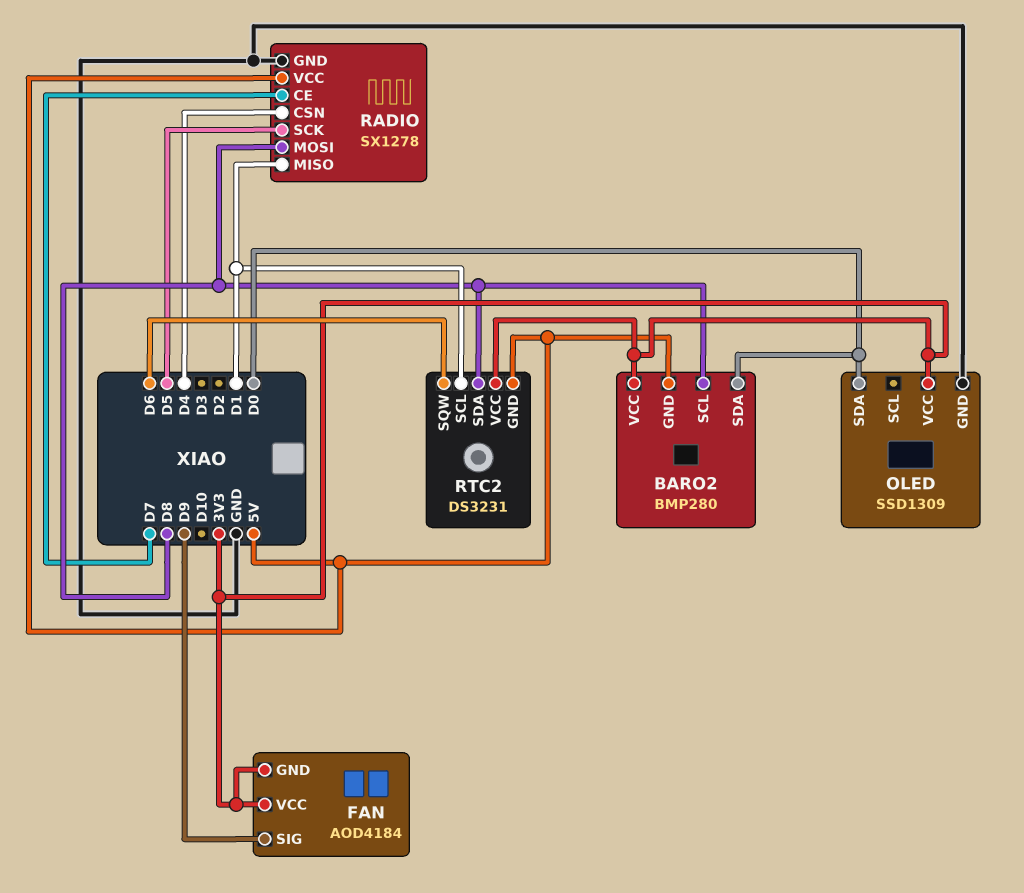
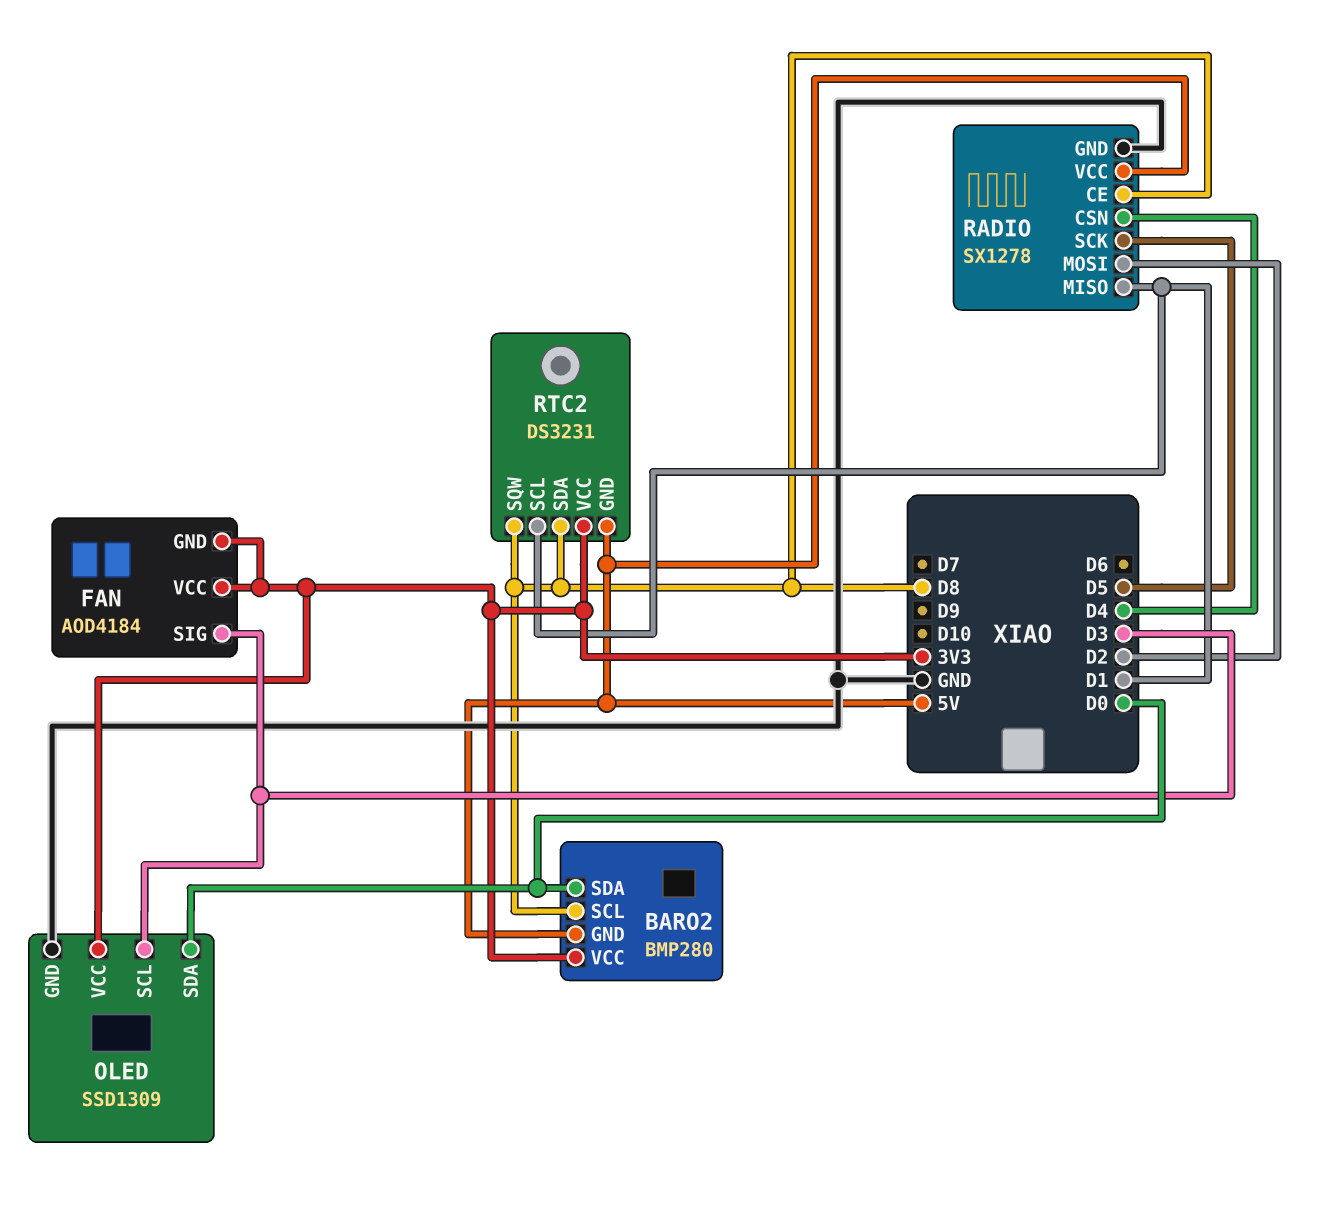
FAN pin SIG: D9 -> D3
OLED pin SCL: none -> D3
RADIO pin CE: D7 -> D8
RADIO pin MOSI: D8 -> D2
RTC2 pin SQW: D6 -> D8

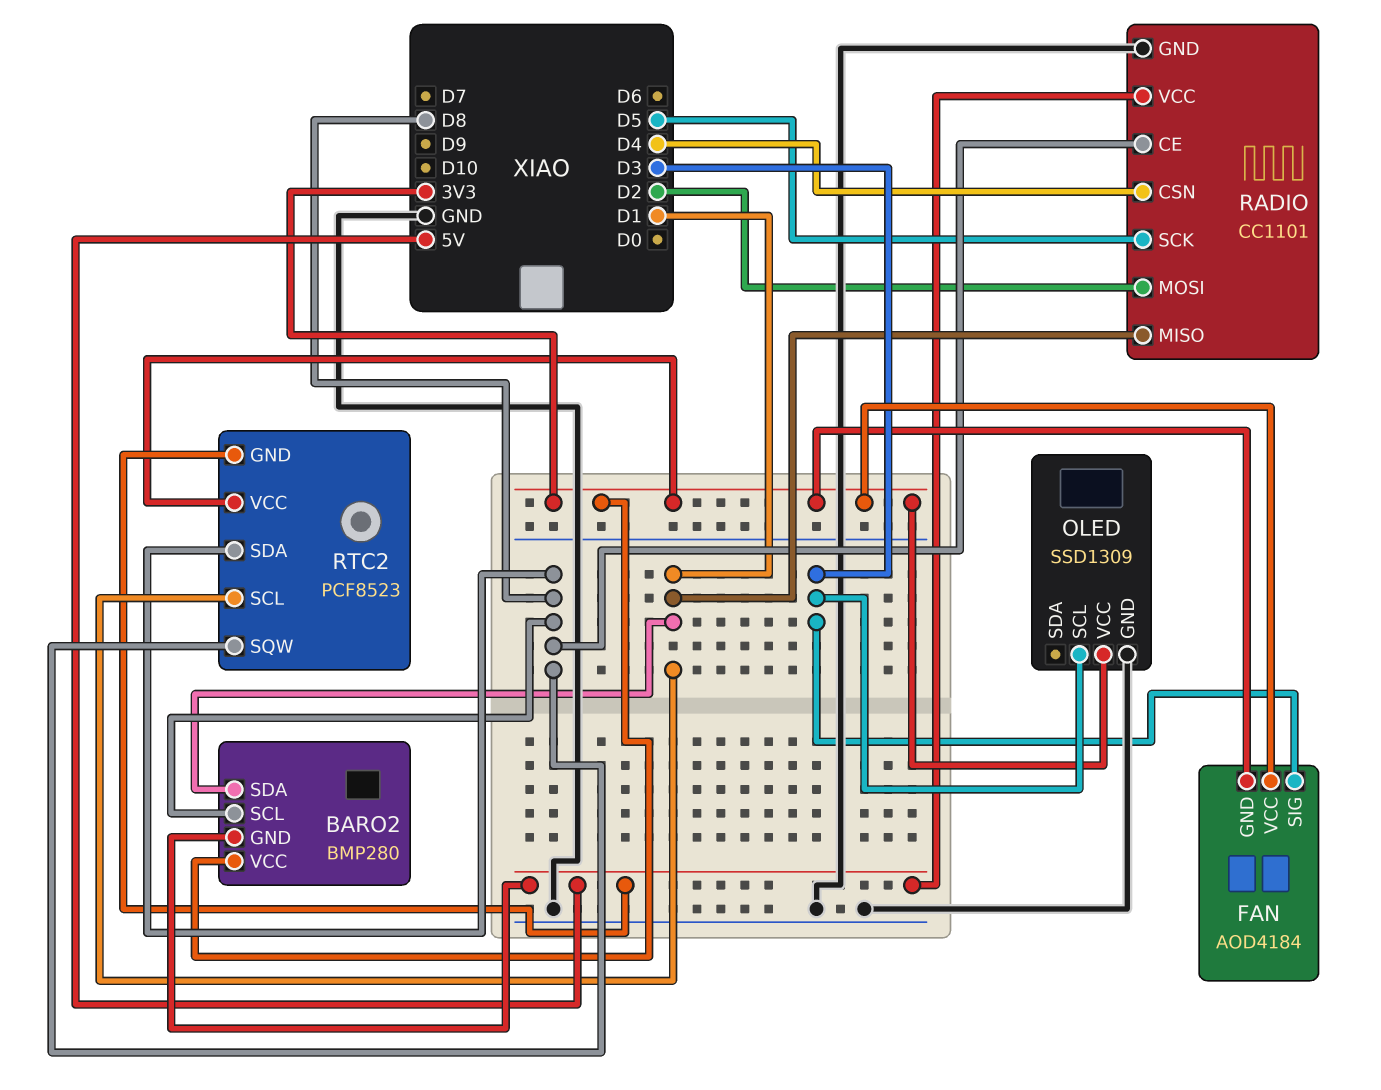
BARO2 pin SDA: D0 -> D1
OLED pin SDA: D0 -> none
RADIO: SX1278 -> CC1101
RTC2: DS3231 -> PCF8523

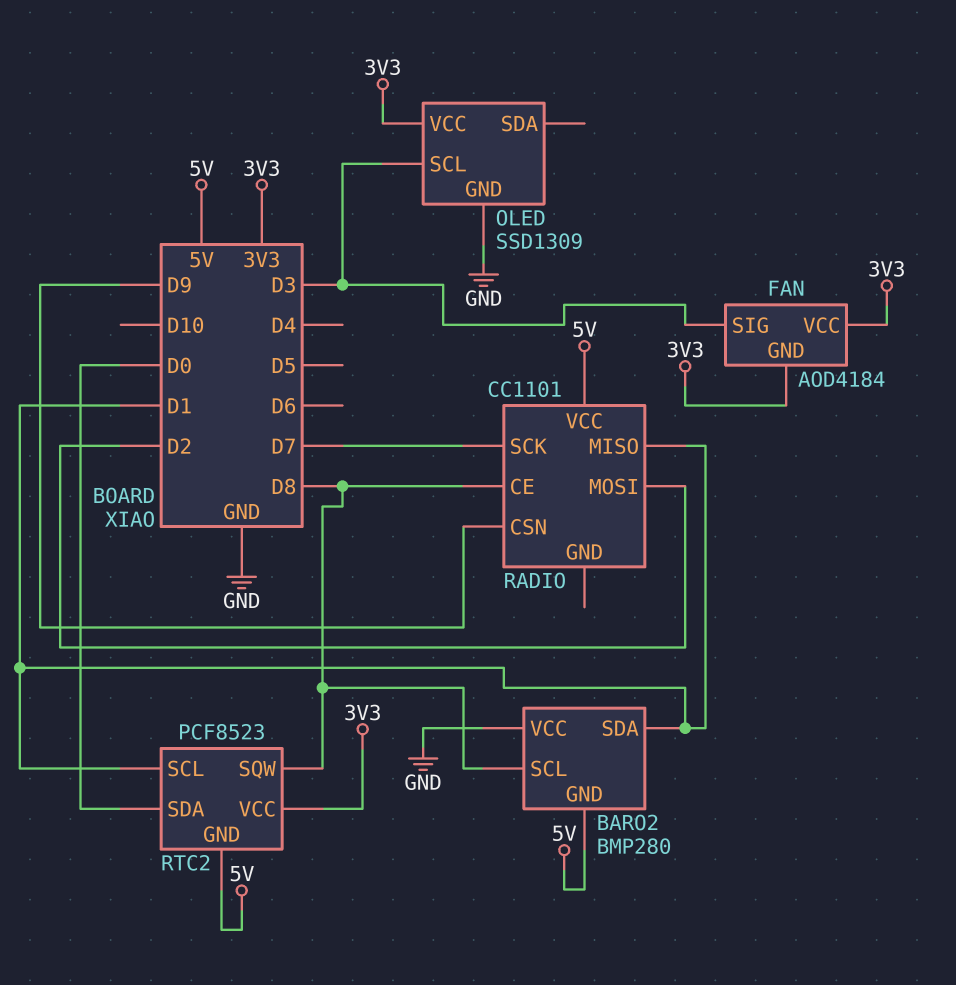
BARO2 pin VCC: 3V3 -> GND
RADIO pin CSN: D4 -> D9
RADIO pin GND: GND -> none
RADIO pin SCK: D5 -> D7
RTC2 pin SDA: D8 -> D0

